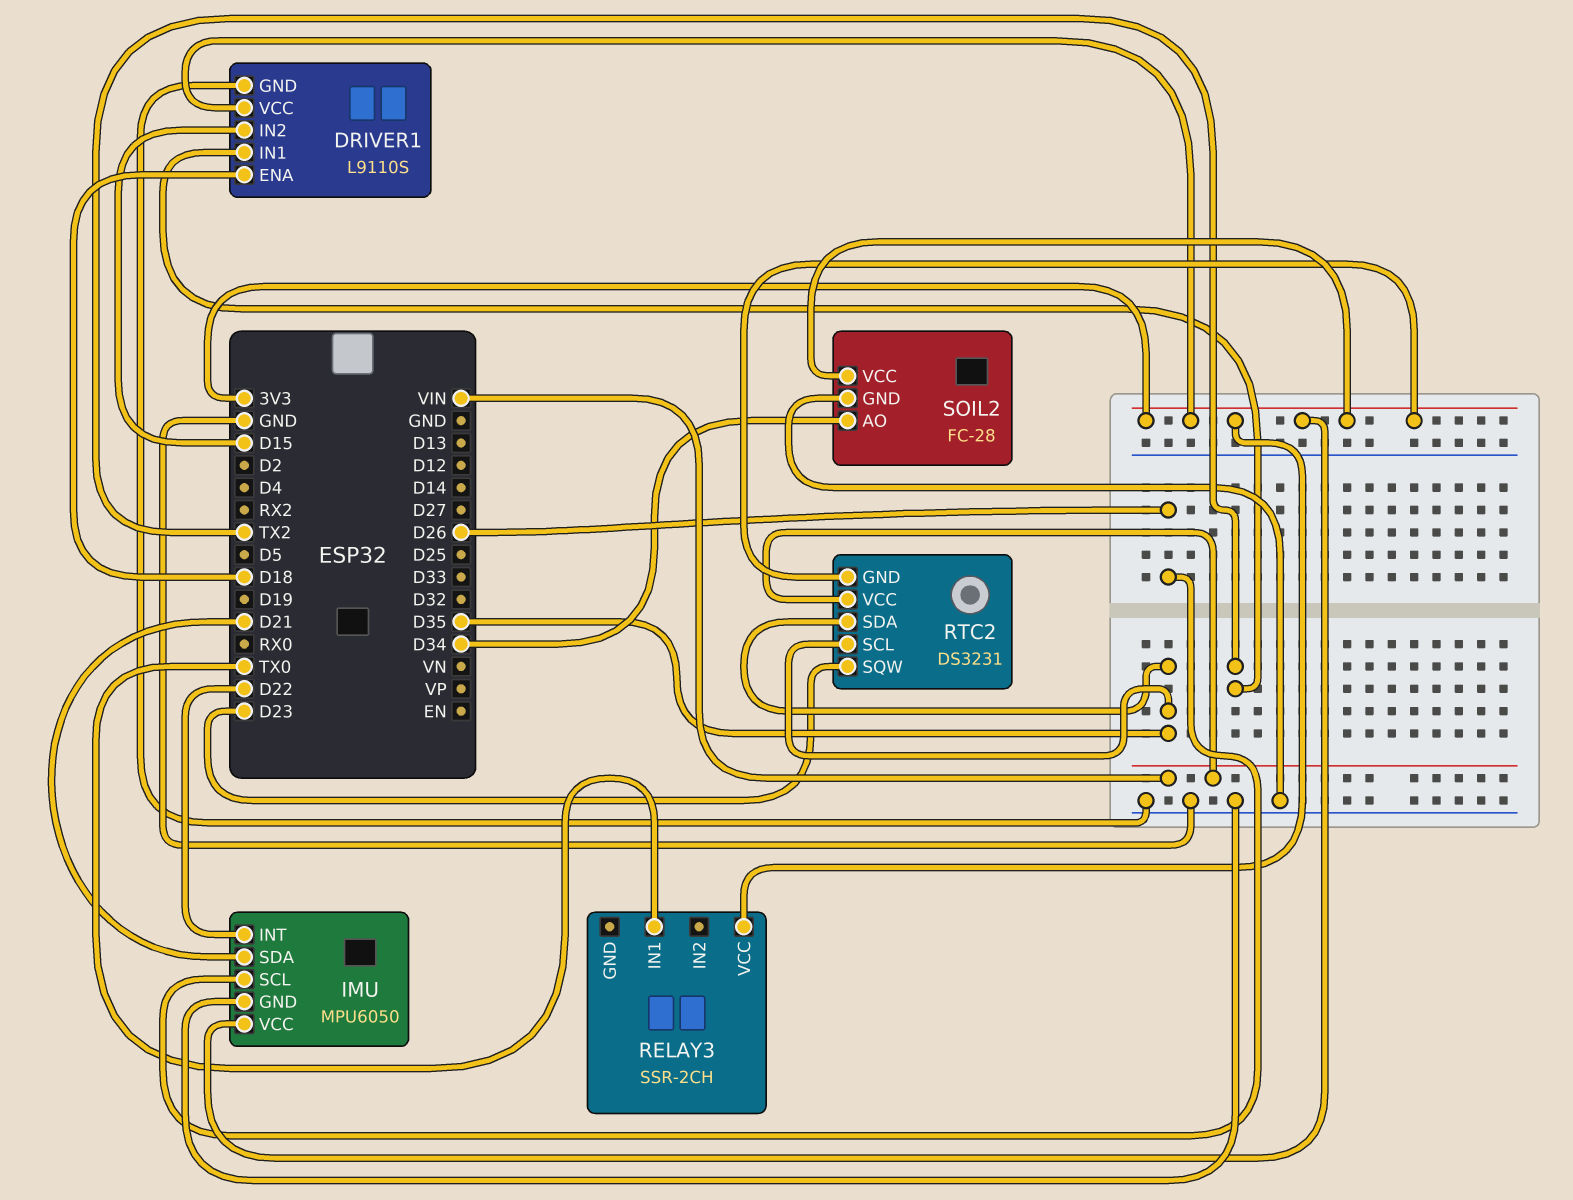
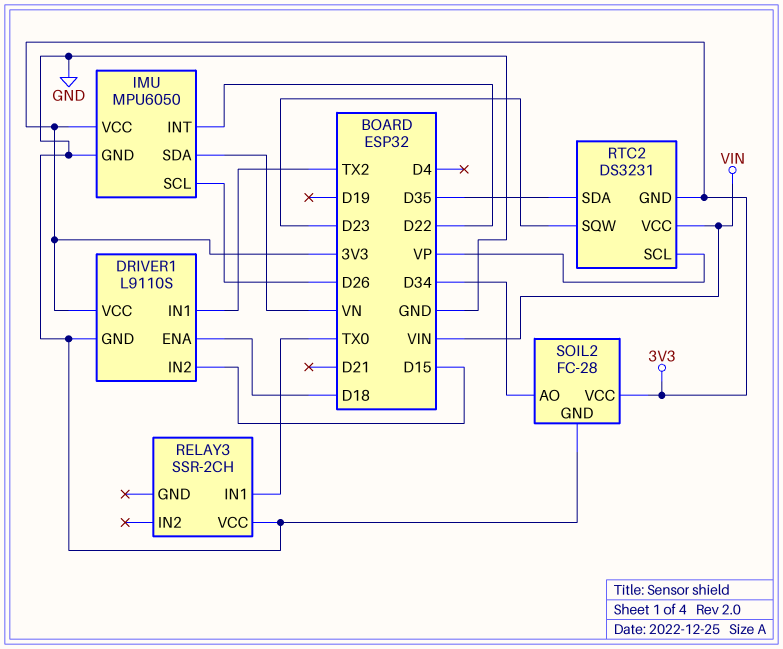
IMU pin SDA: D21 -> VN
RELAY3 pin VCC: 3V3 -> GND
RTC2 pin SCL: D35 -> VP

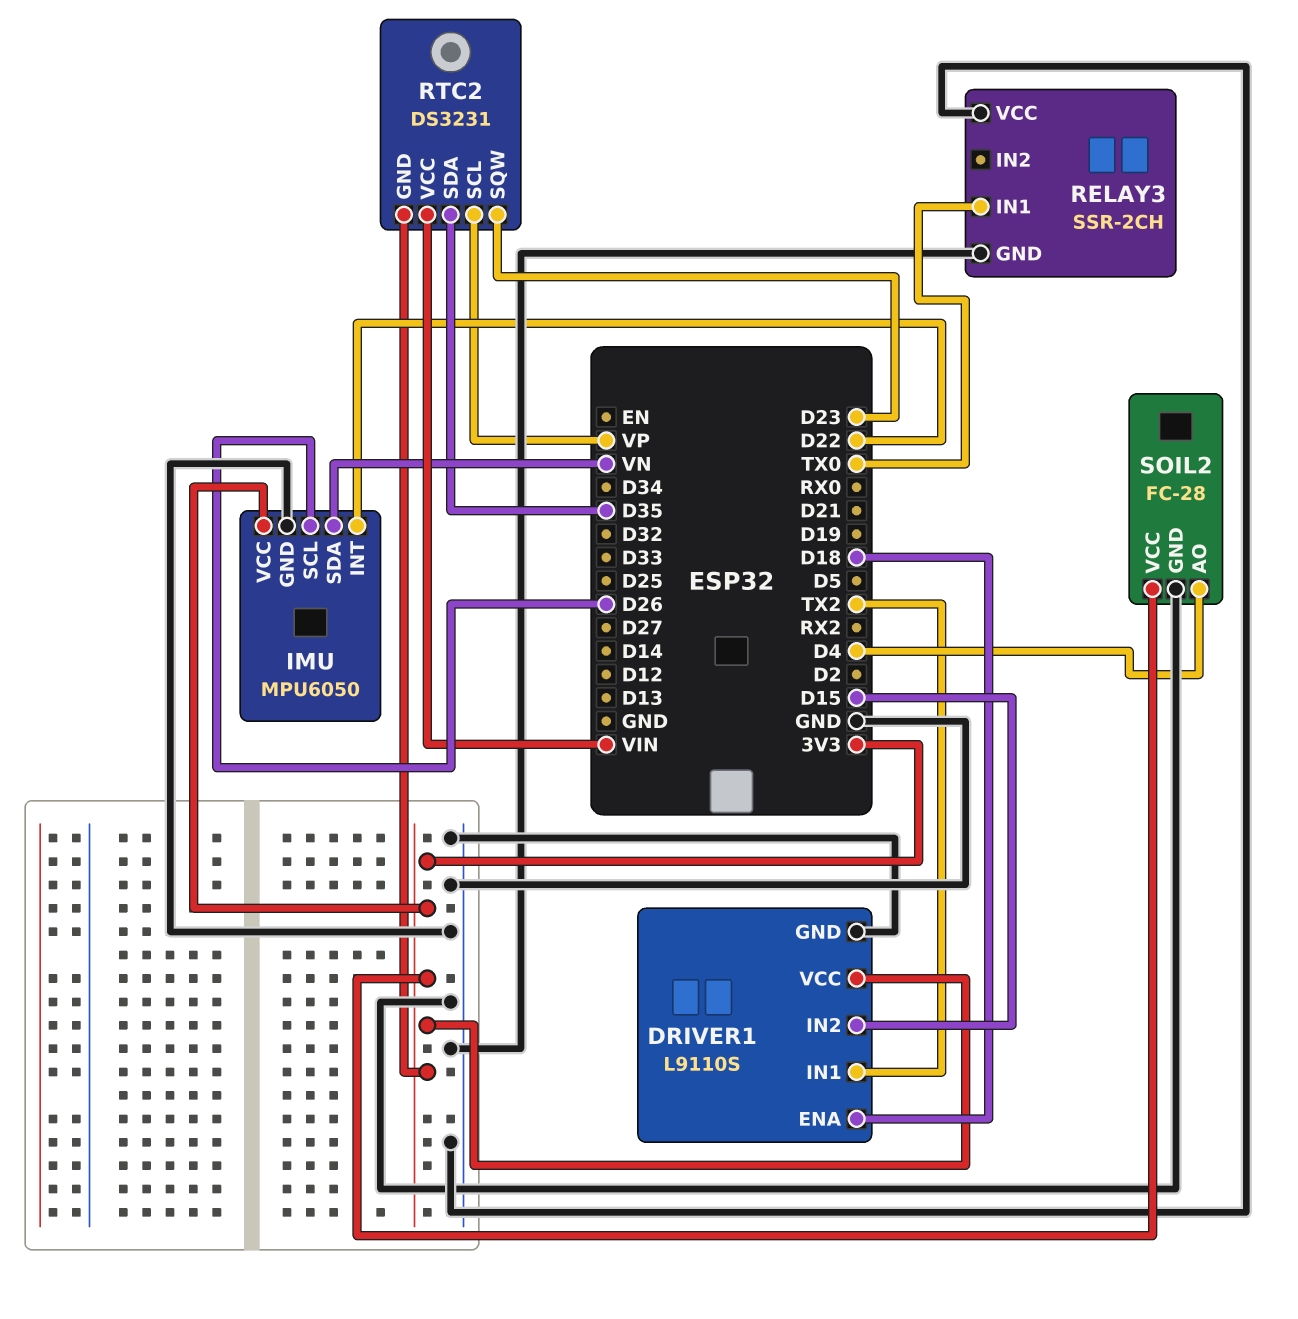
RELAY3 pin GND: none -> GND
SOIL2 pin AO: D34 -> D4

